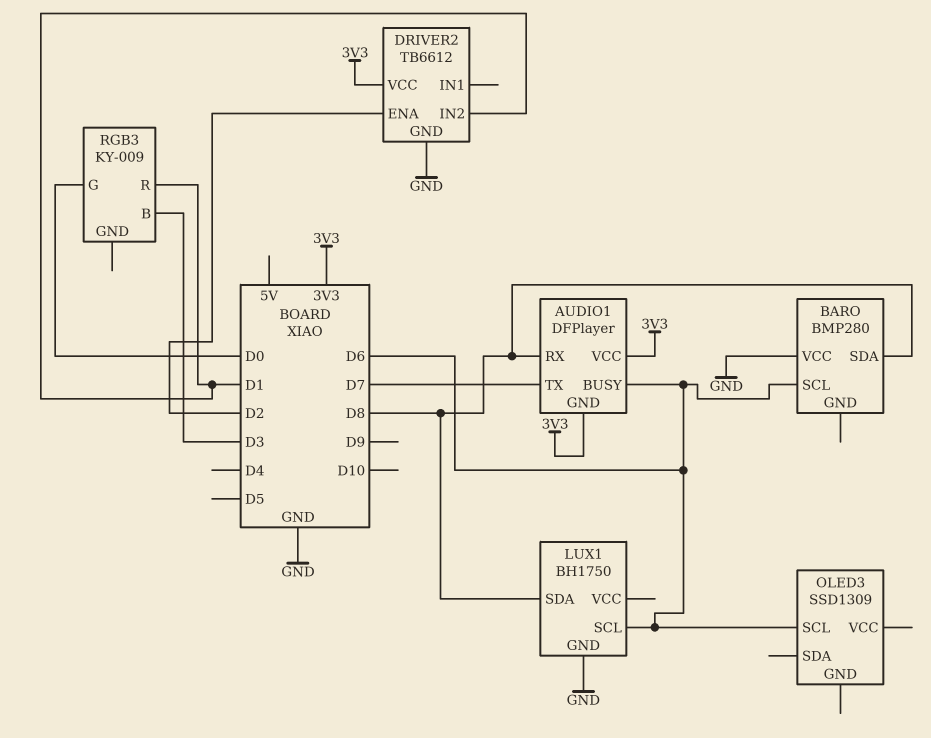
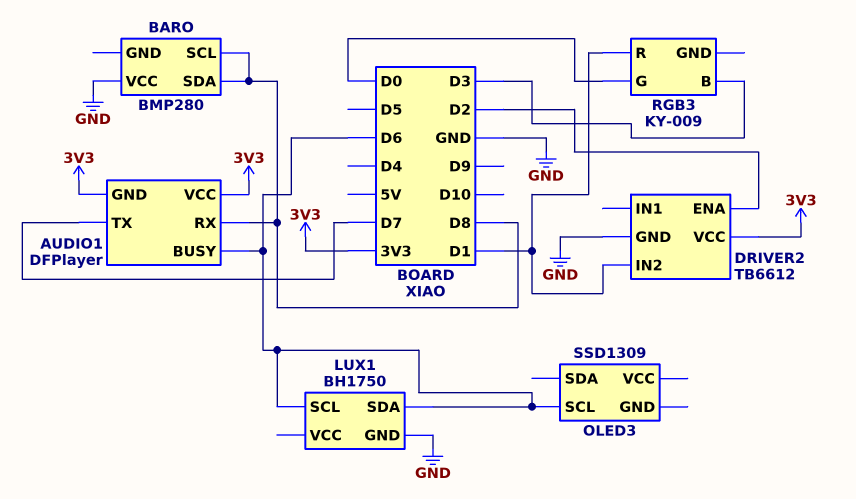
BARO pin SCL: D6 -> D8
LUX1 pin SDA: D8 -> D6

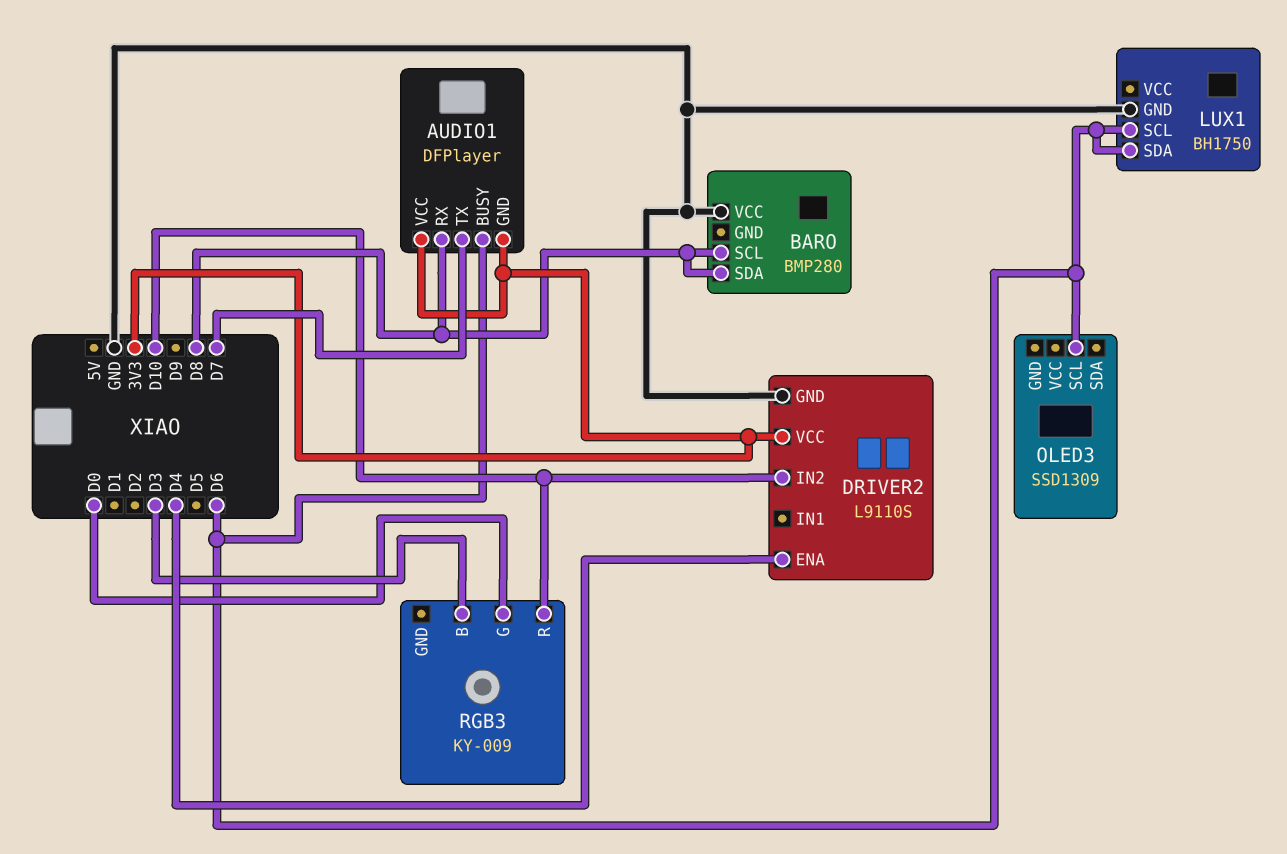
DRIVER2: TB6612 -> L9110S
DRIVER2 pin ENA: D2 -> D4
DRIVER2 pin IN2: D1 -> D10
RGB3 pin R: D1 -> D10

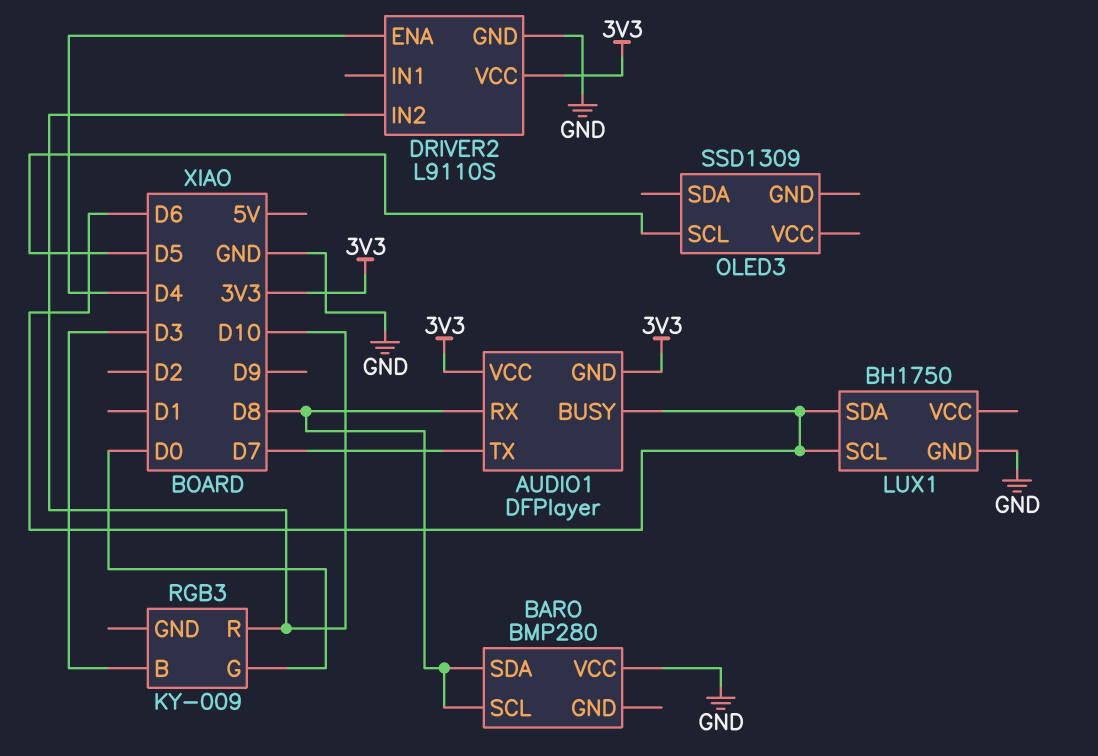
OLED3 pin SCL: D6 -> D5

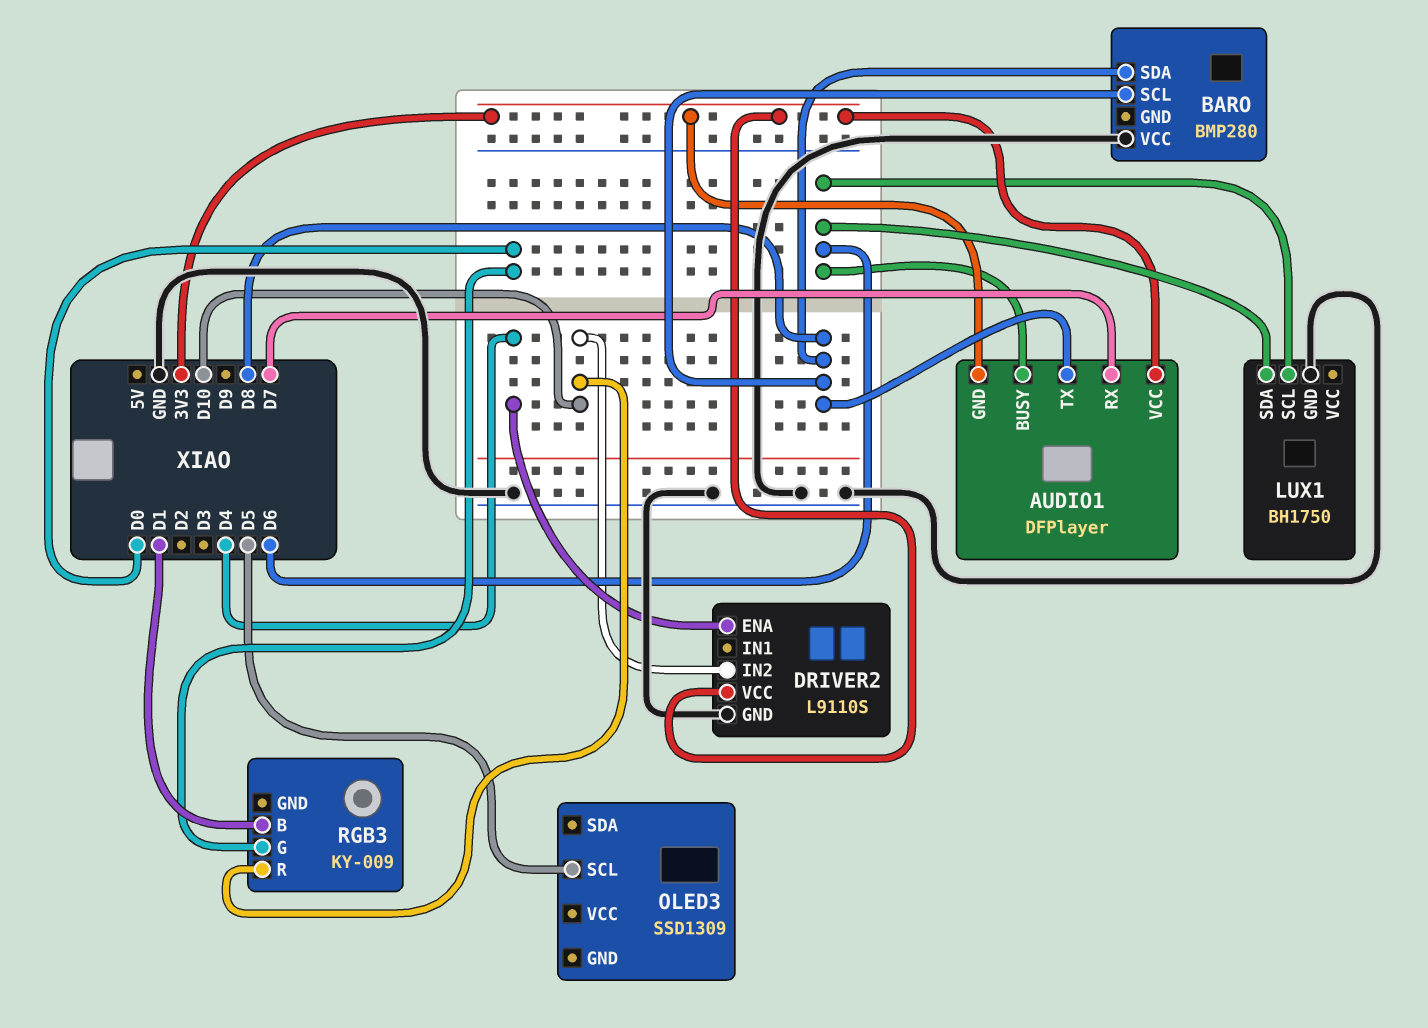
AUDIO1 pin RX: D8 -> D7
AUDIO1 pin TX: D7 -> D8
RGB3 pin B: D3 -> D1

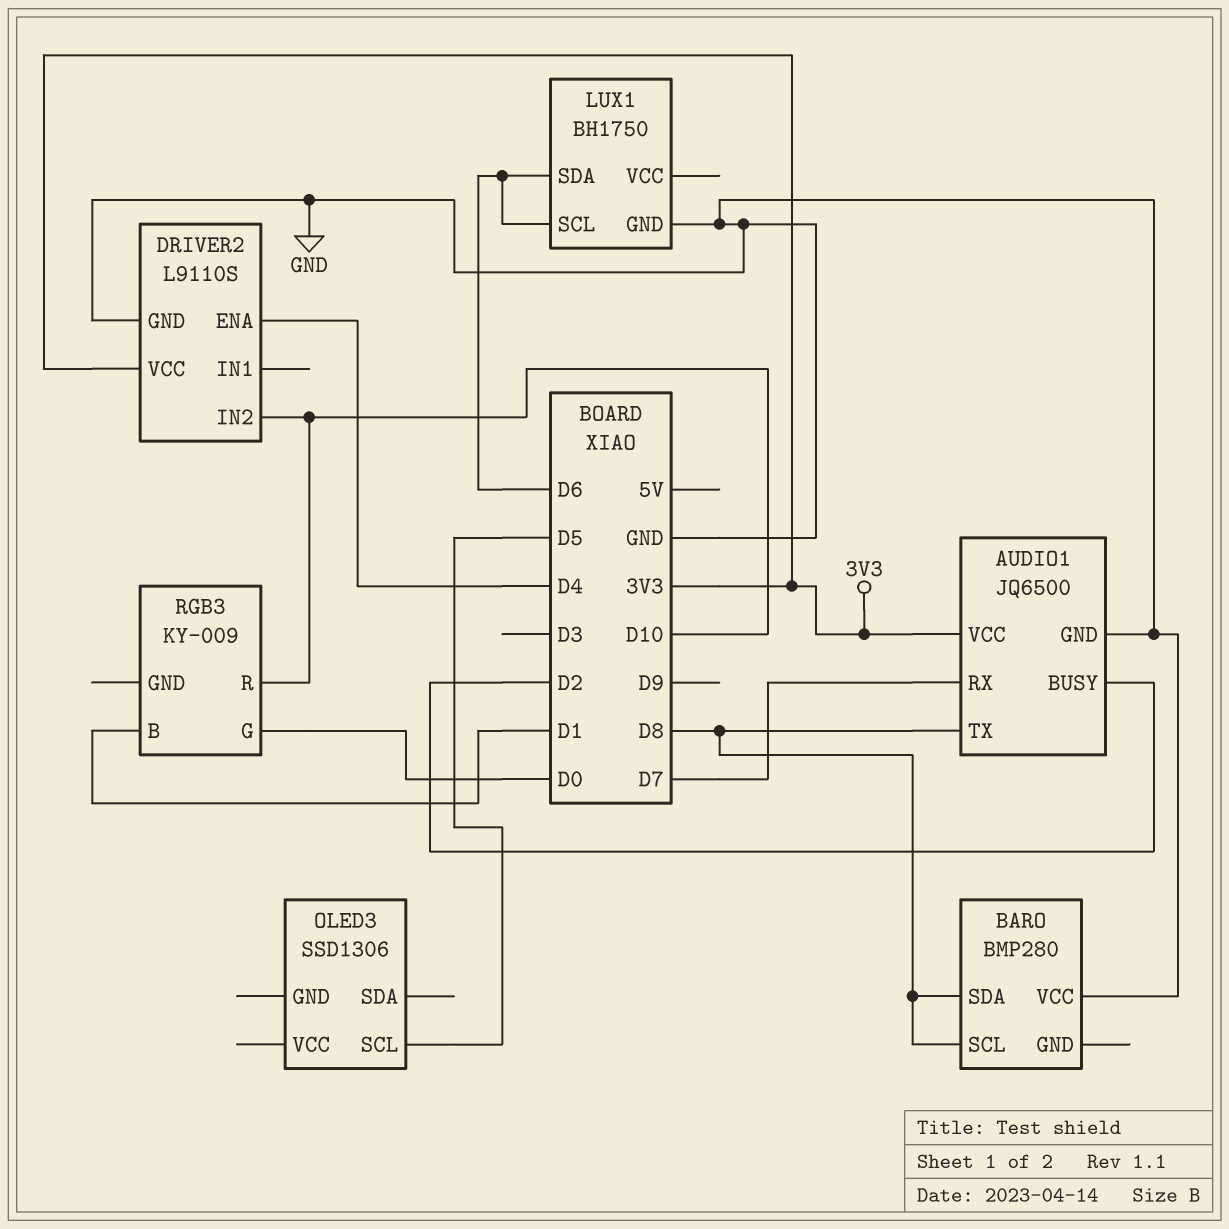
AUDIO1: DFPlayer -> JQ6500
AUDIO1 pin BUSY: D6 -> D2
AUDIO1 pin GND: 3V3 -> GND
OLED3: SSD1309 -> SSD1306

